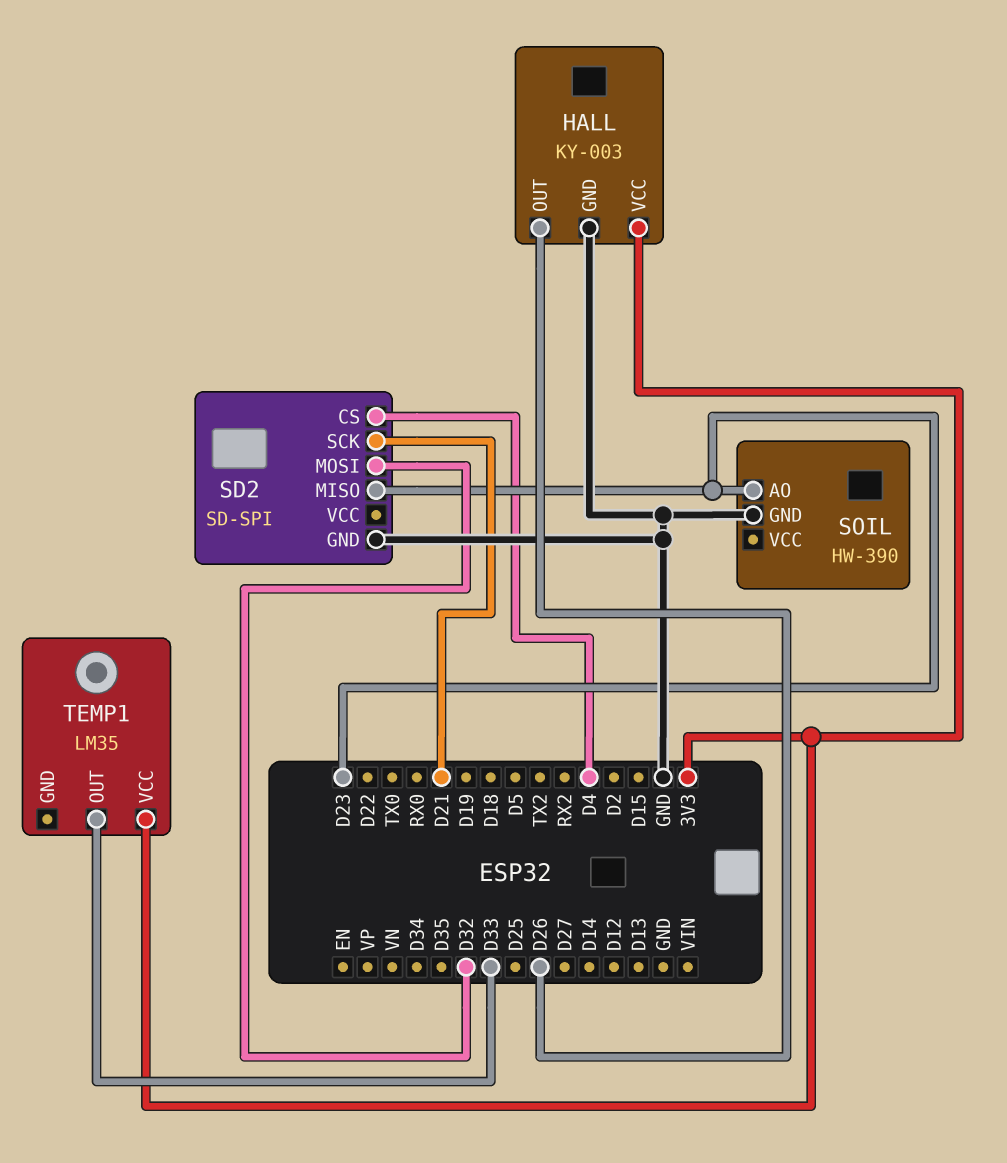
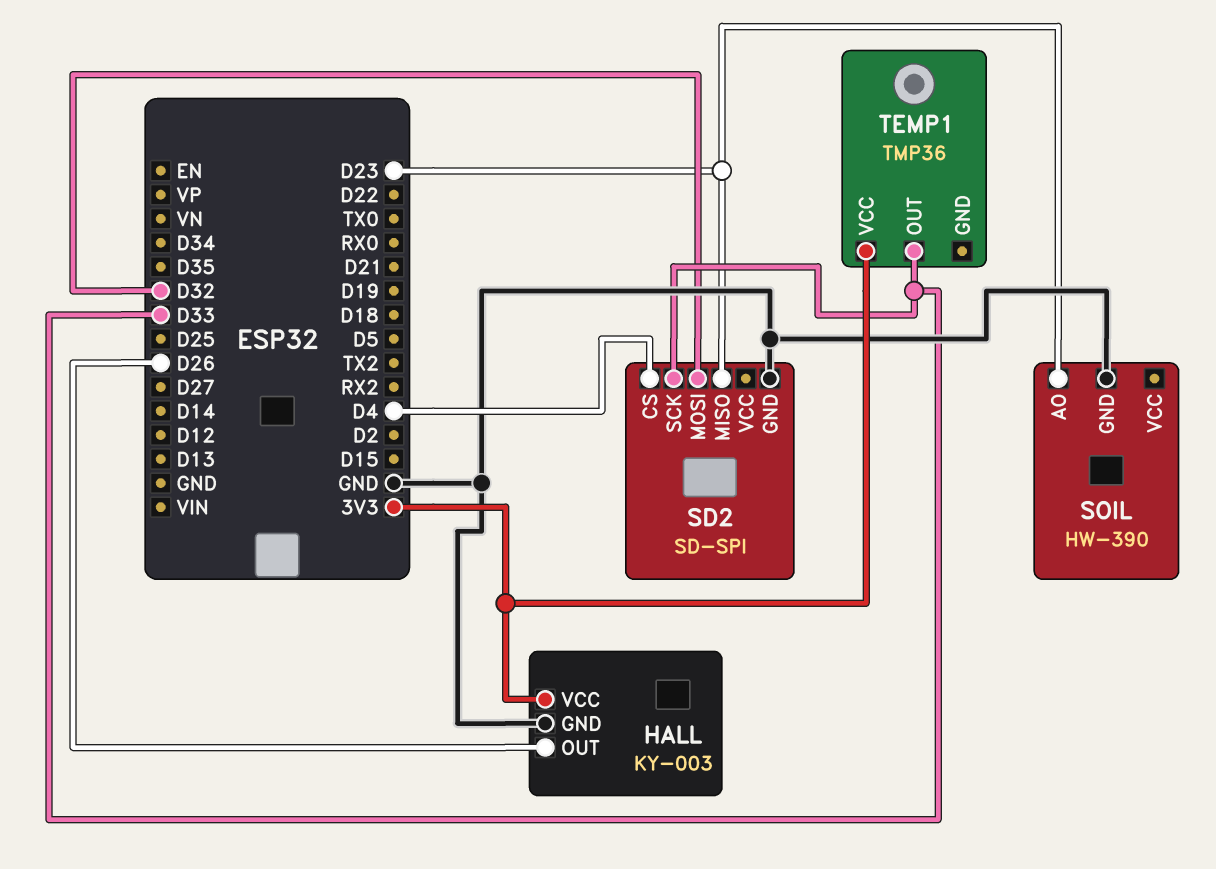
SD2 pin SCK: D21 -> D33
TEMP1: LM35 -> TMP36

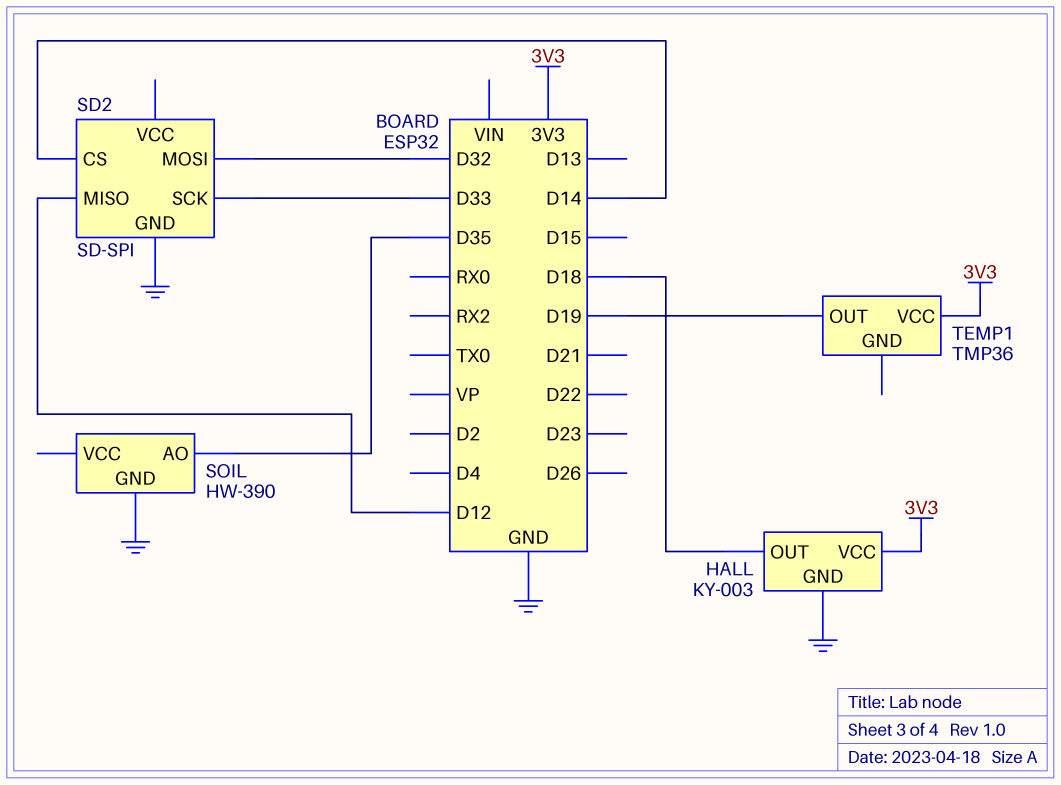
HALL pin OUT: D26 -> D18
SD2 pin CS: D4 -> D14
SD2 pin MISO: D23 -> D12
SOIL pin AO: D23 -> D35
TEMP1 pin OUT: D33 -> D19

